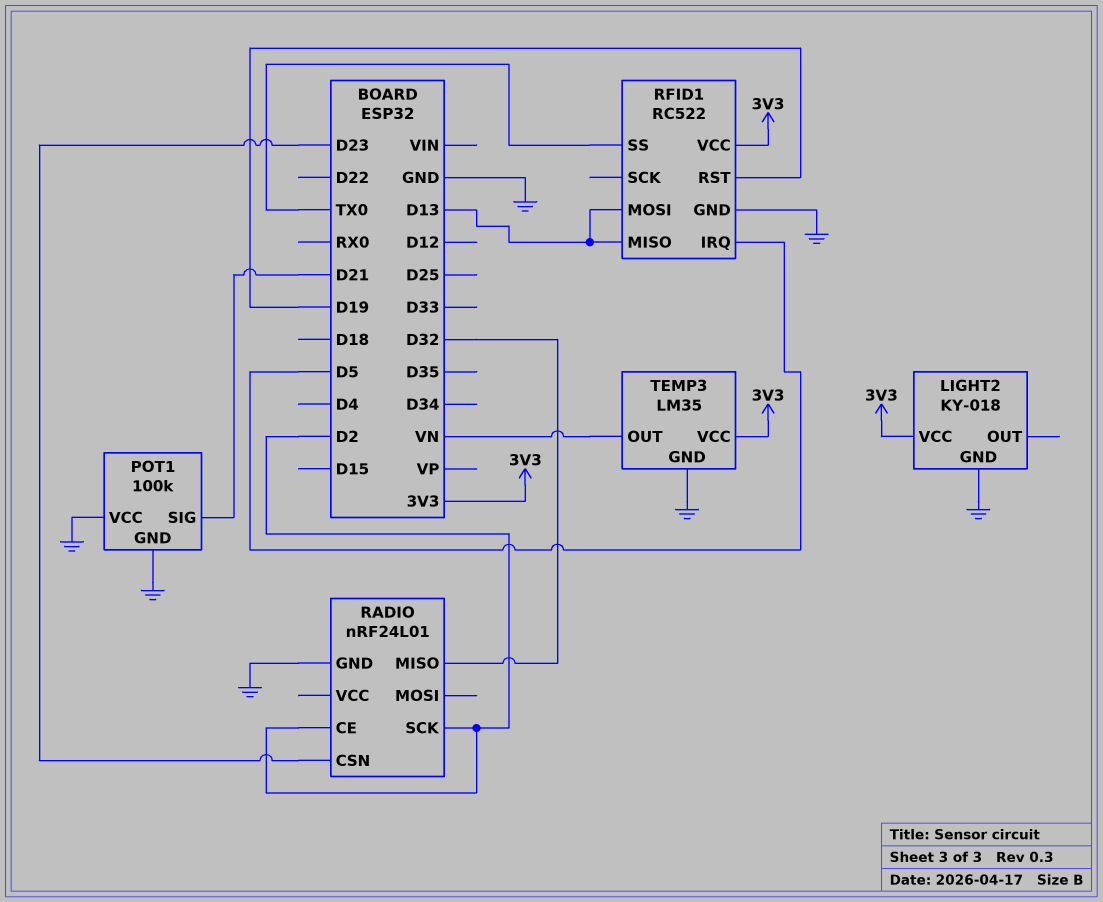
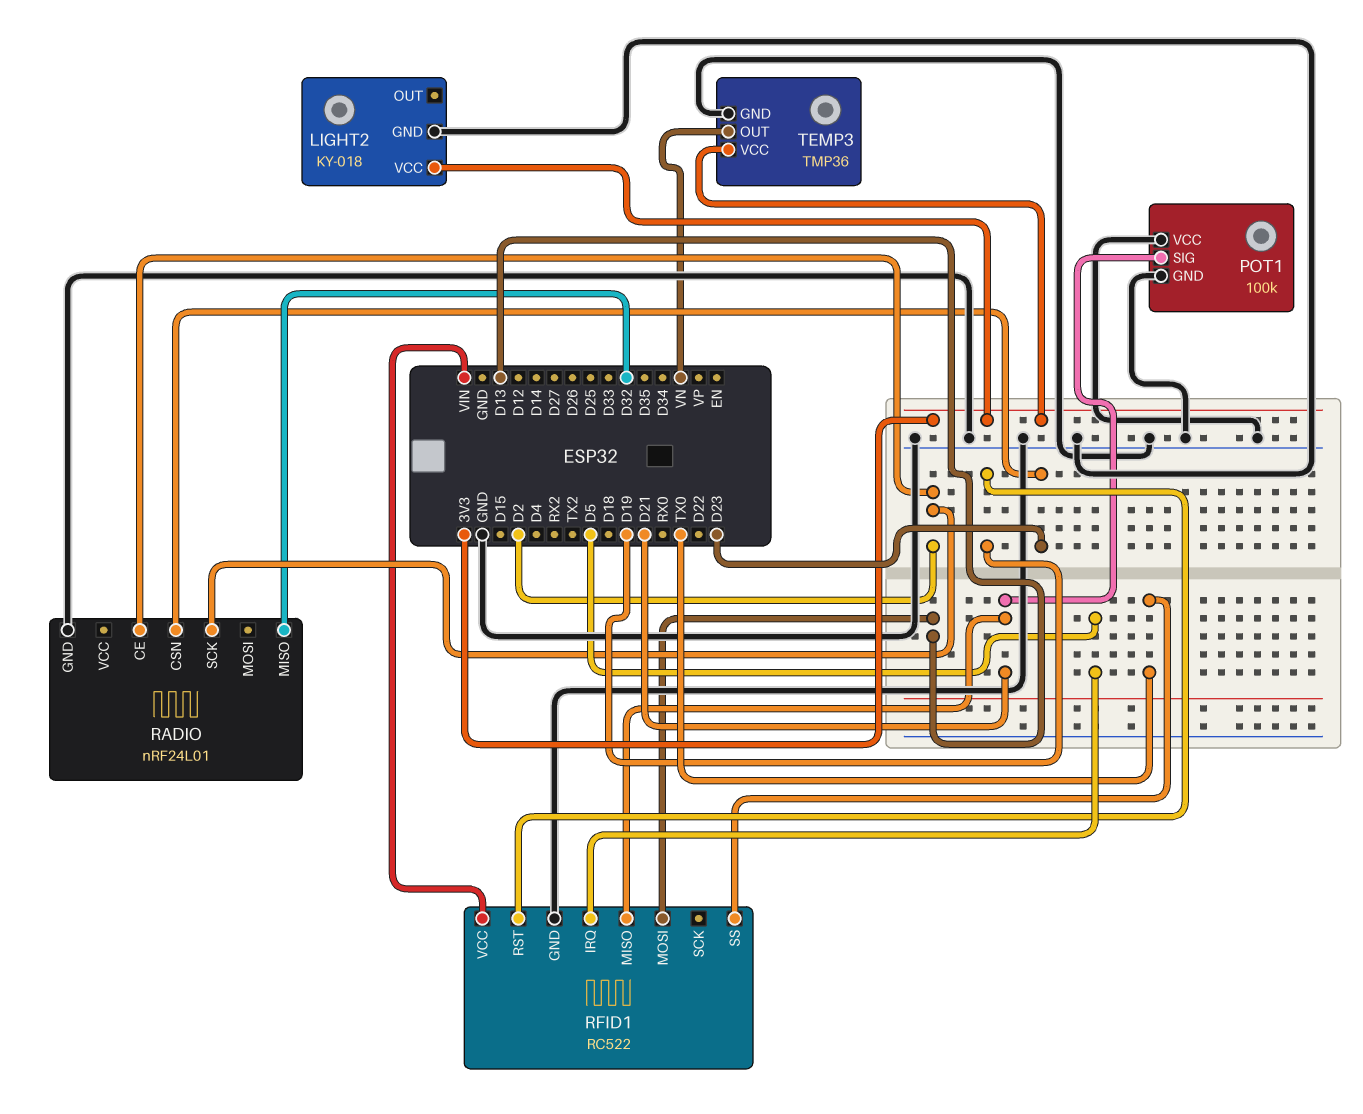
RFID1 pin MISO: D13 -> D21
RFID1 pin VCC: 3V3 -> VIN
TEMP3: LM35 -> TMP36

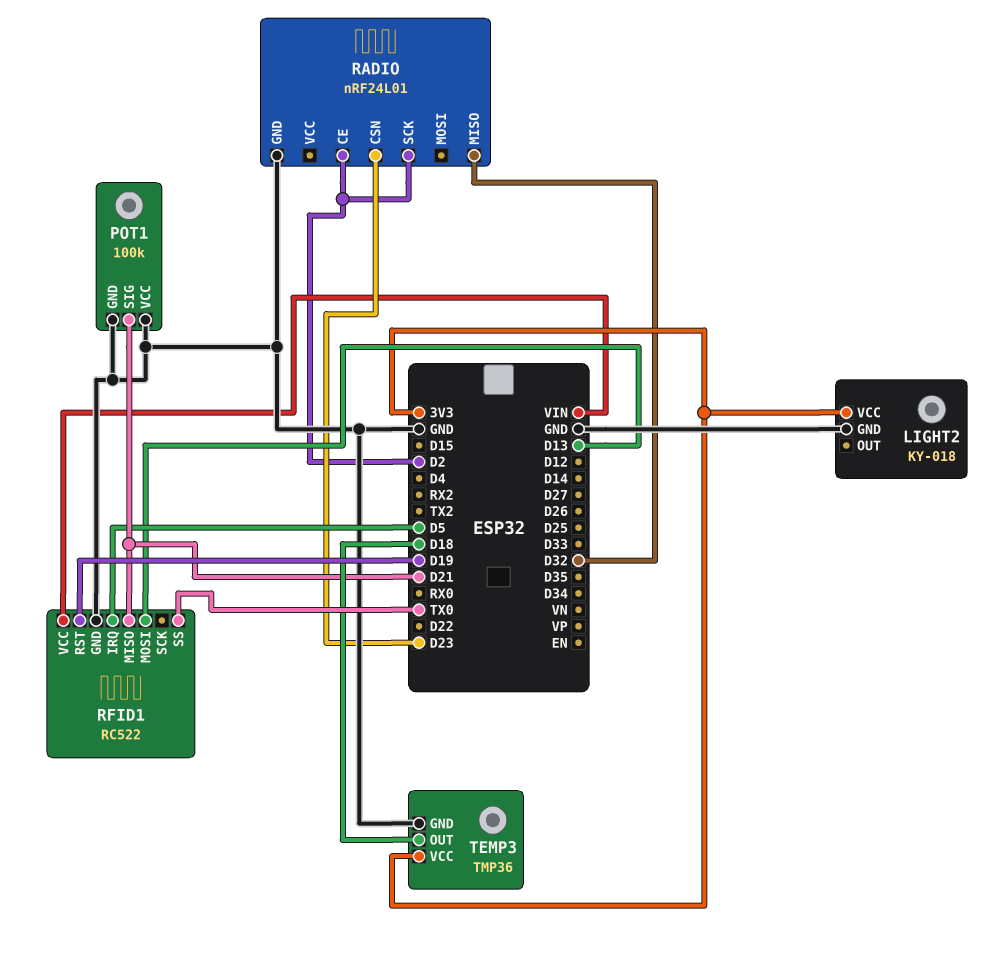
TEMP3 pin OUT: VN -> D18

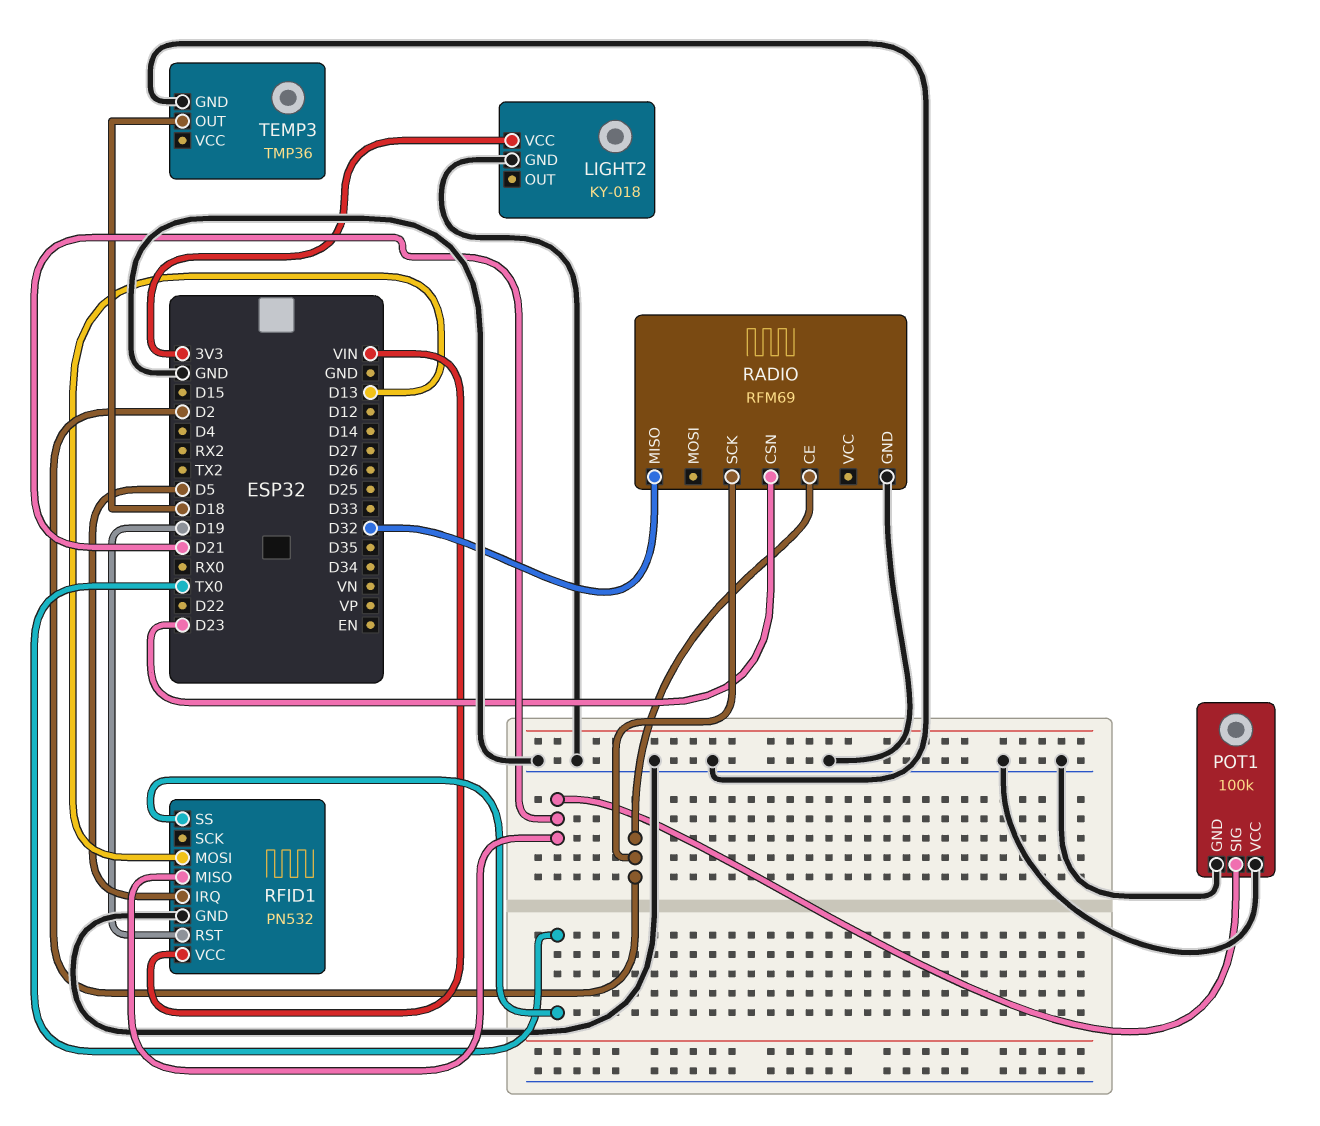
RADIO: nRF24L01 -> RFM69
RFID1: RC522 -> PN532
TEMP3 pin VCC: 3V3 -> none

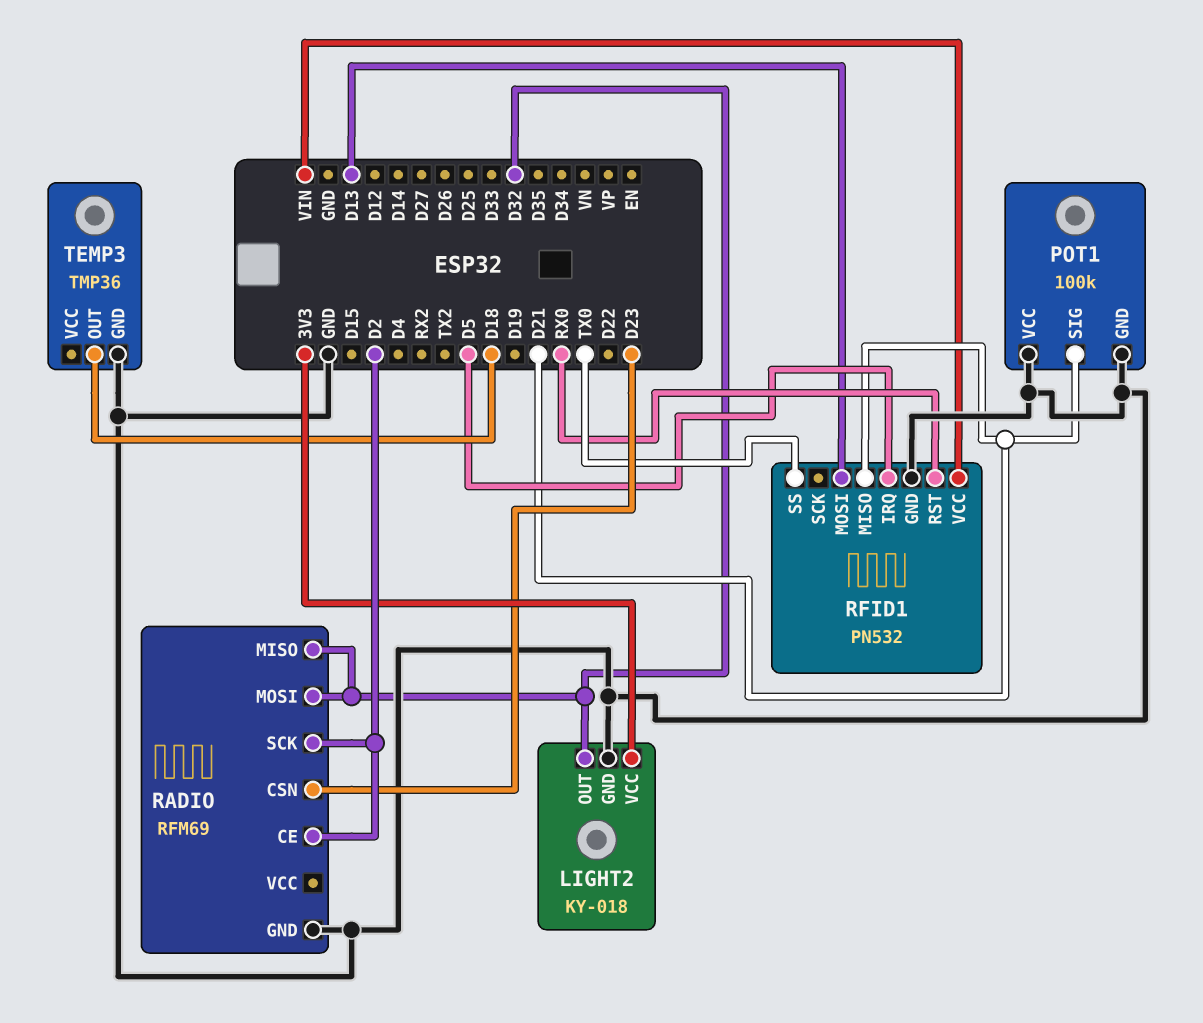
LIGHT2 pin OUT: none -> D32
RADIO pin MOSI: none -> D32
RFID1 pin RST: D19 -> RX0

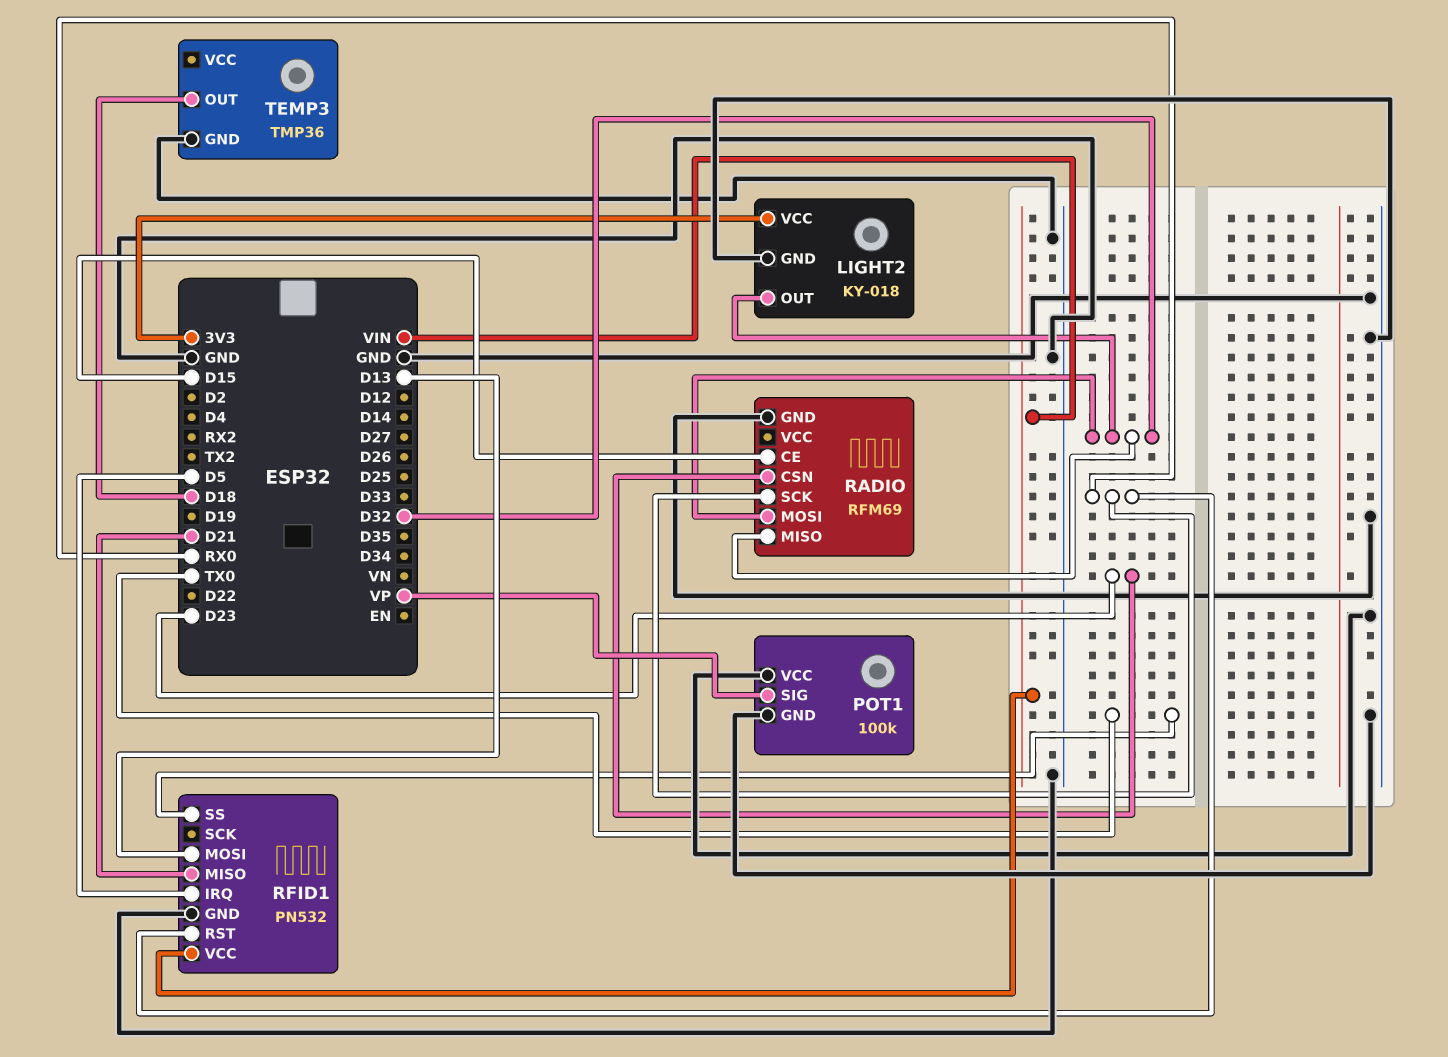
POT1 pin SIG: D21 -> VP
RADIO pin CE: D2 -> D15
RADIO pin SCK: D2 -> RX0

